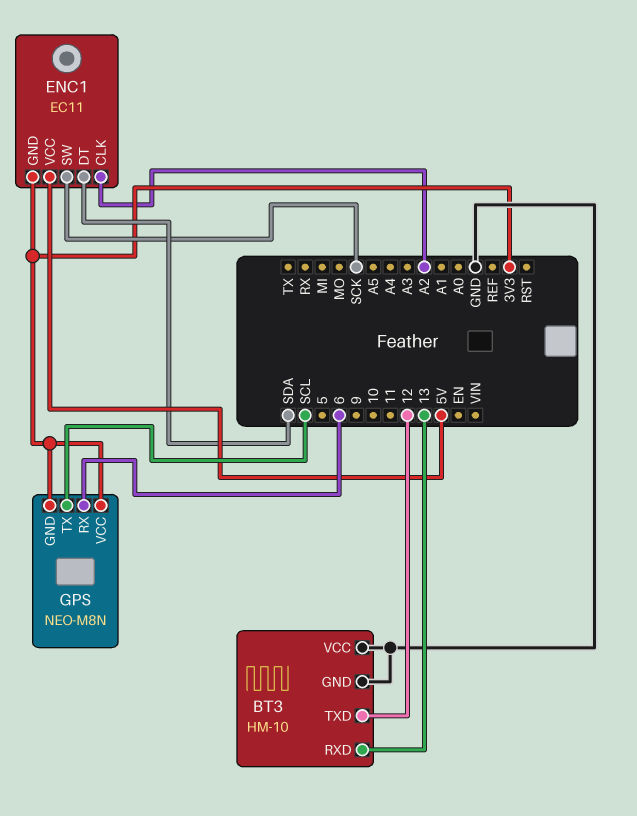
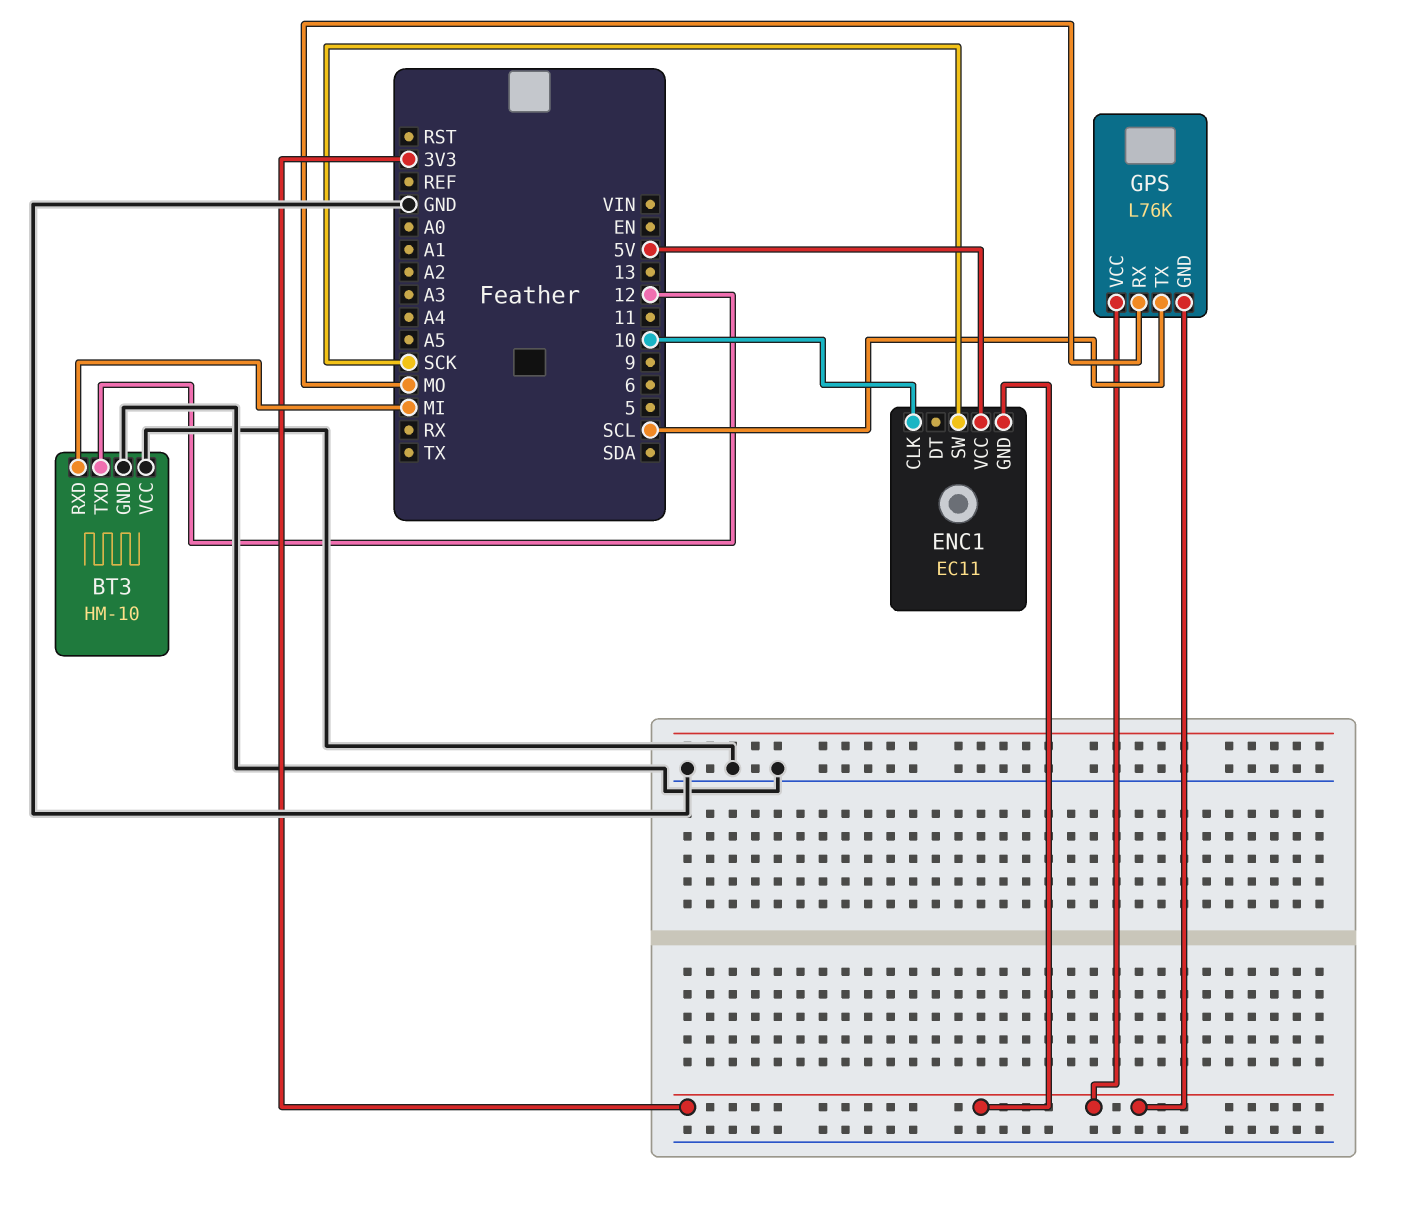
BT3 pin RXD: 13 -> MI
ENC1 pin CLK: A2 -> 10
ENC1 pin DT: SDA -> none
GPS: NEO-M8N -> L76K
GPS pin RX: 6 -> MO

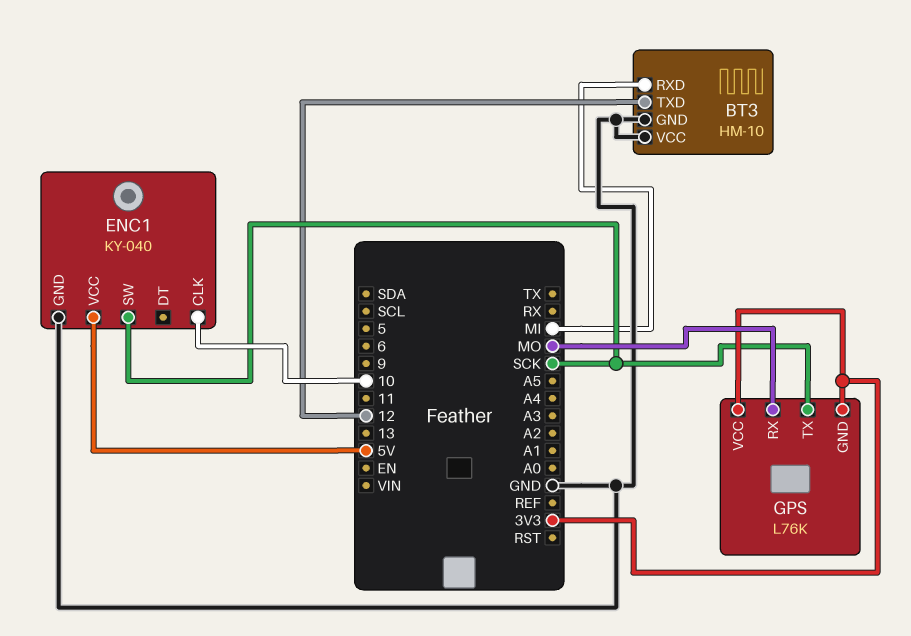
ENC1: EC11 -> KY-040
ENC1 pin GND: 3V3 -> GND
GPS pin TX: SCL -> SCK

